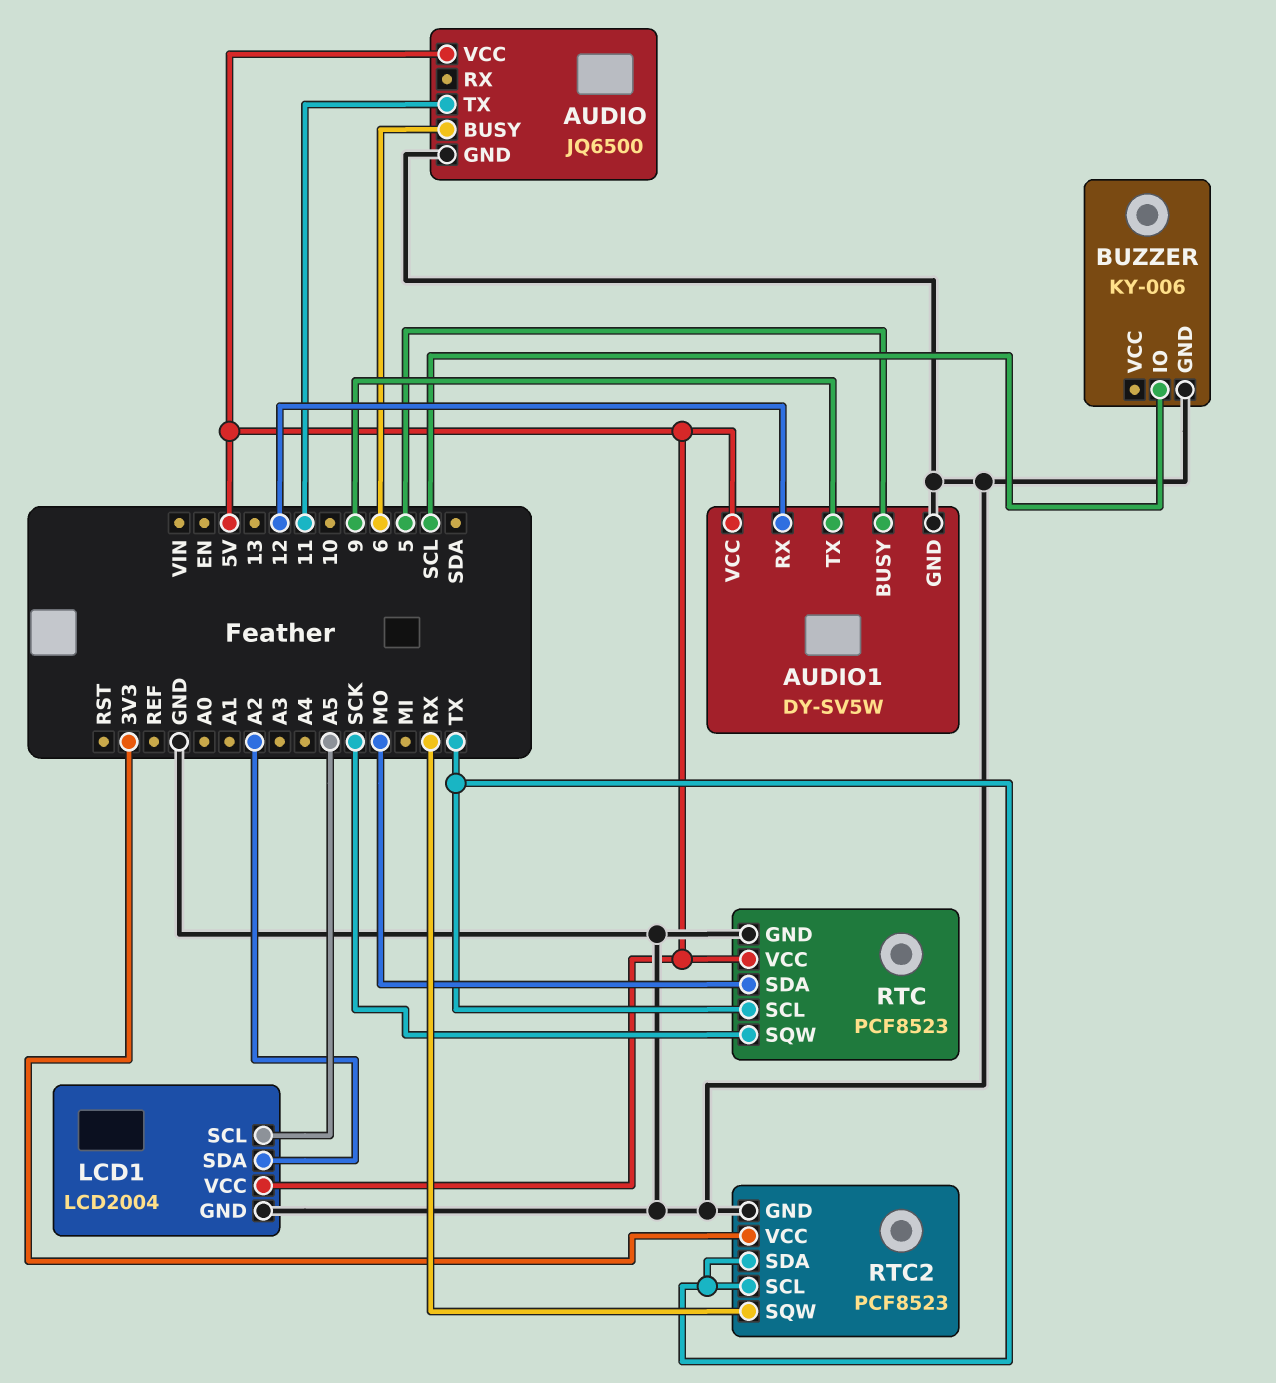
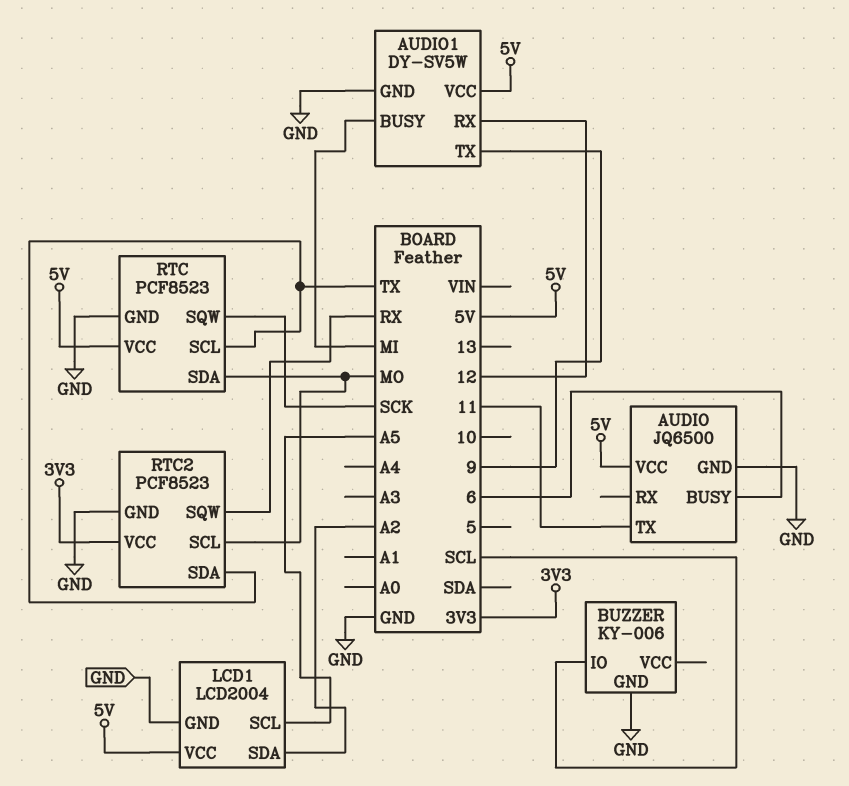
AUDIO1 pin BUSY: 5 -> MI
RTC2 pin SCL: TX -> MO

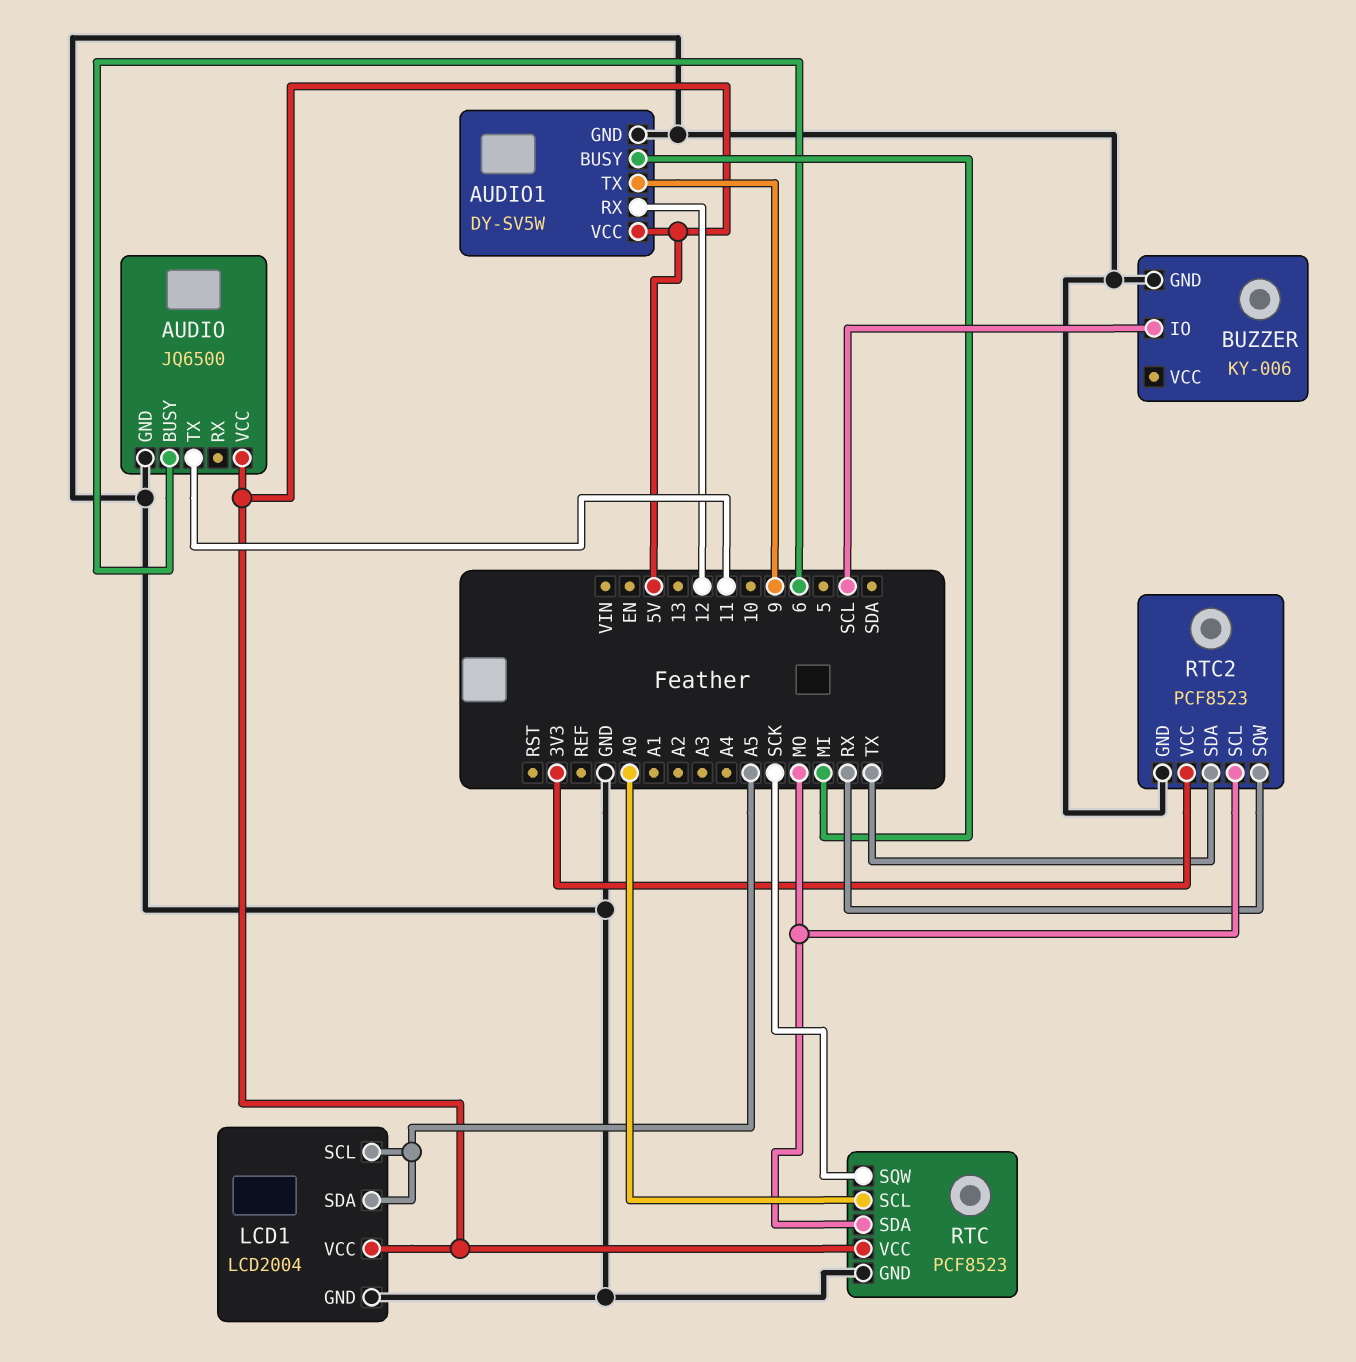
LCD1 pin SDA: A2 -> A5
RTC pin SCL: TX -> A0

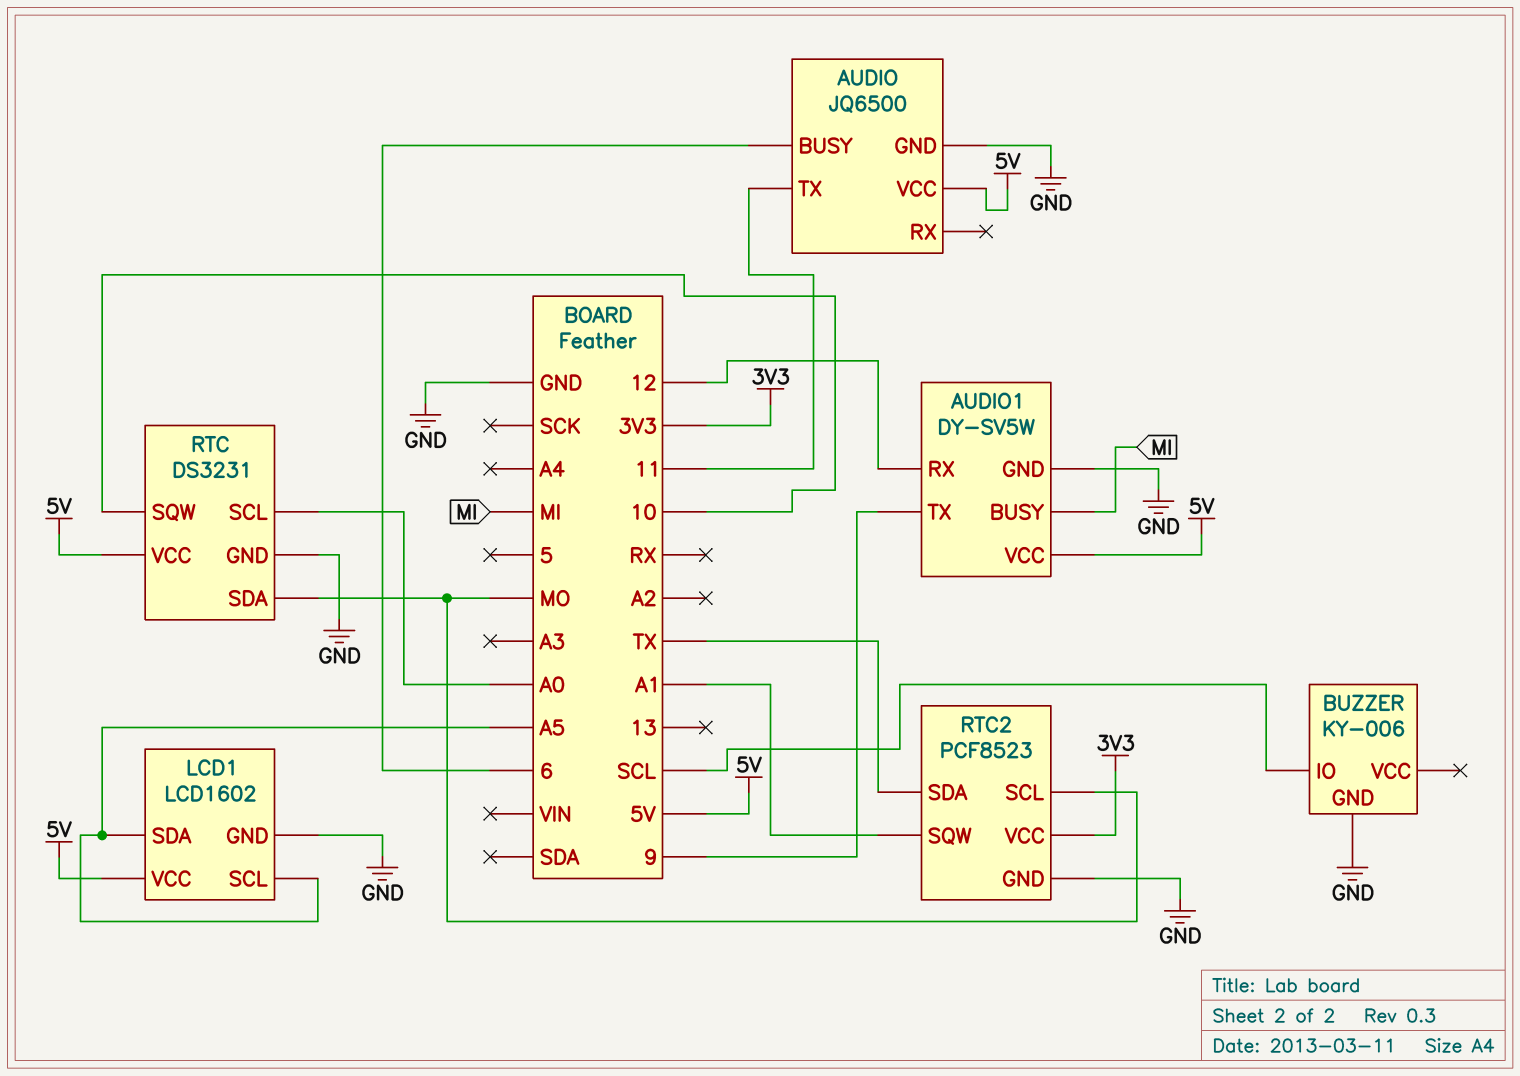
LCD1: LCD2004 -> LCD1602
RTC: PCF8523 -> DS3231
RTC pin SQW: SCK -> 10
RTC2 pin SQW: RX -> A1

